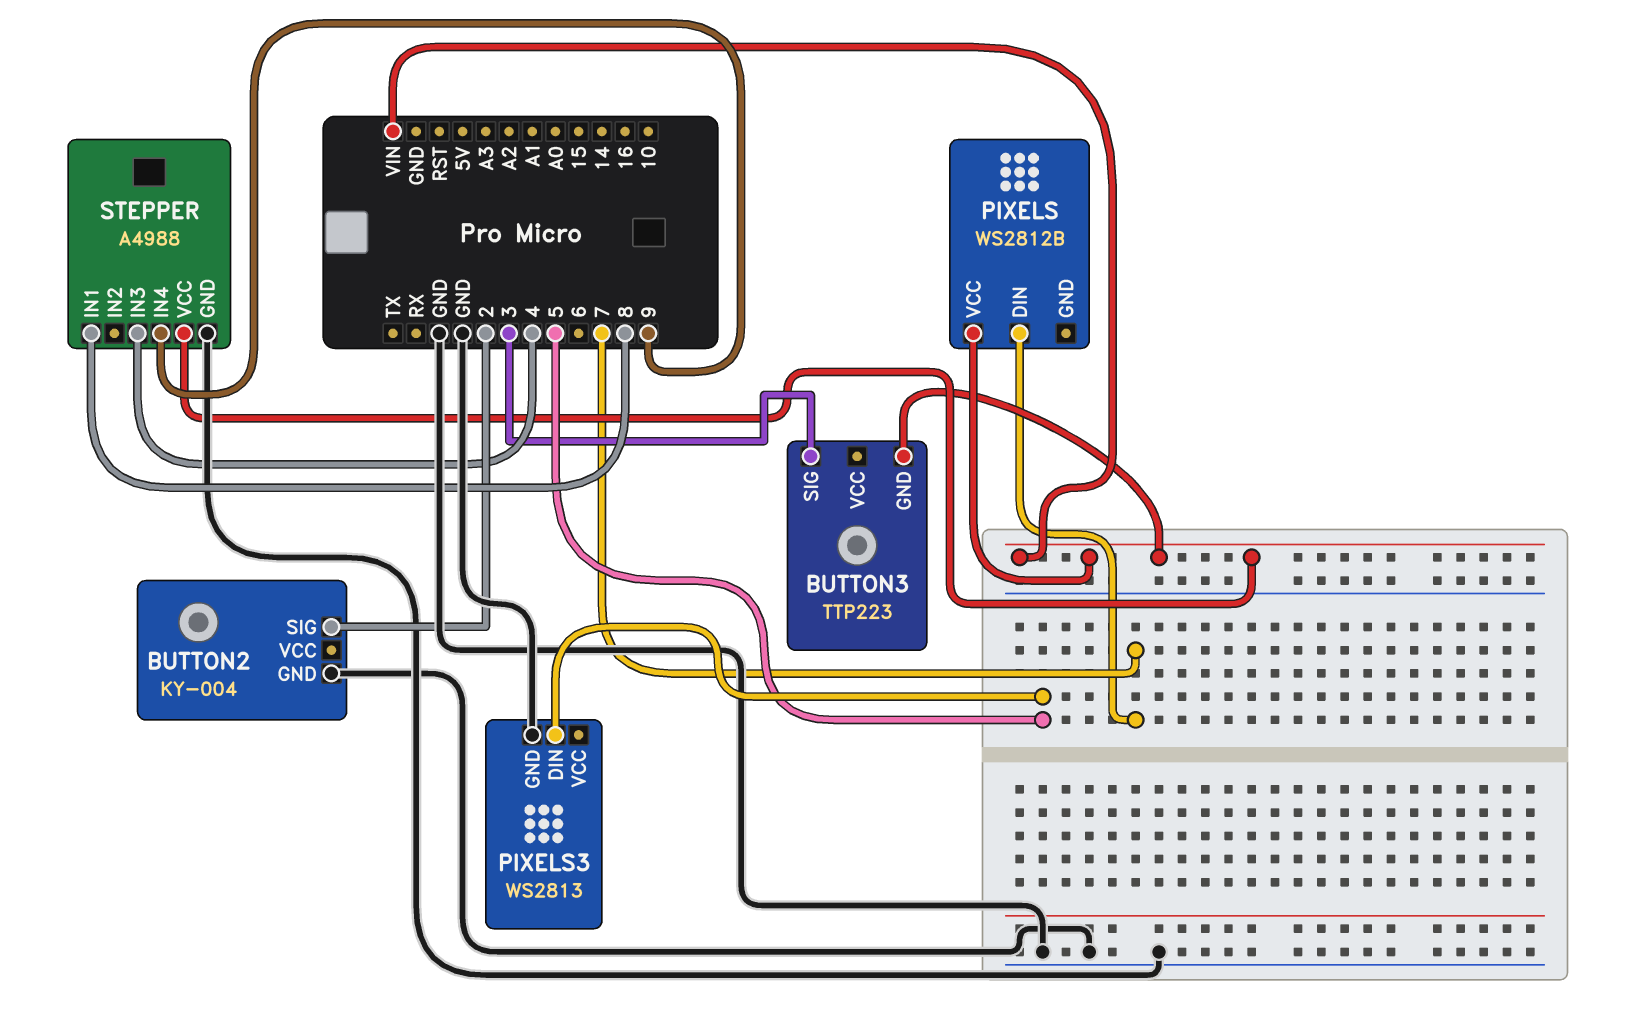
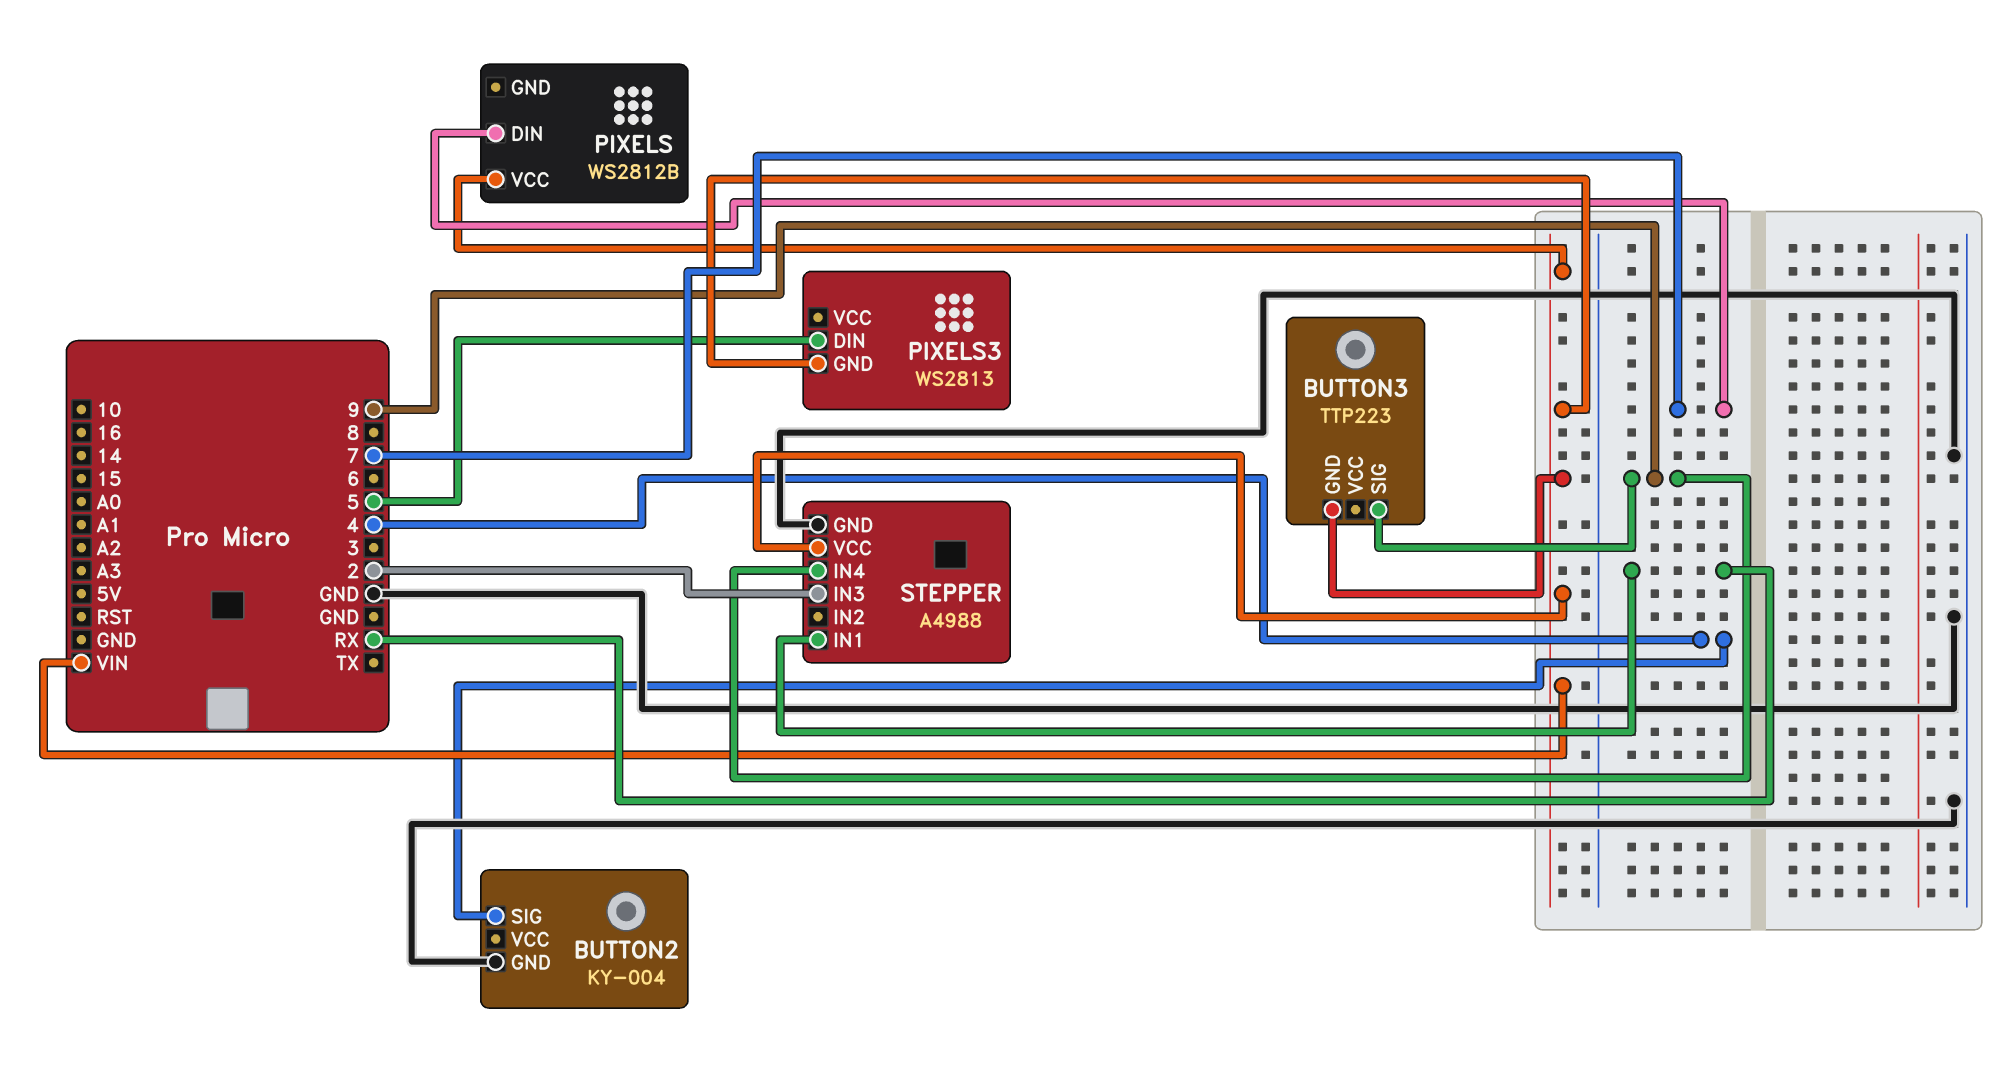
BUTTON2 pin SIG: 2 -> 4
BUTTON3 pin SIG: 3 -> 9
PIXELS3 pin GND: GND -> VIN
STEPPER pin IN1: 8 -> RX
STEPPER pin IN3: 4 -> 2

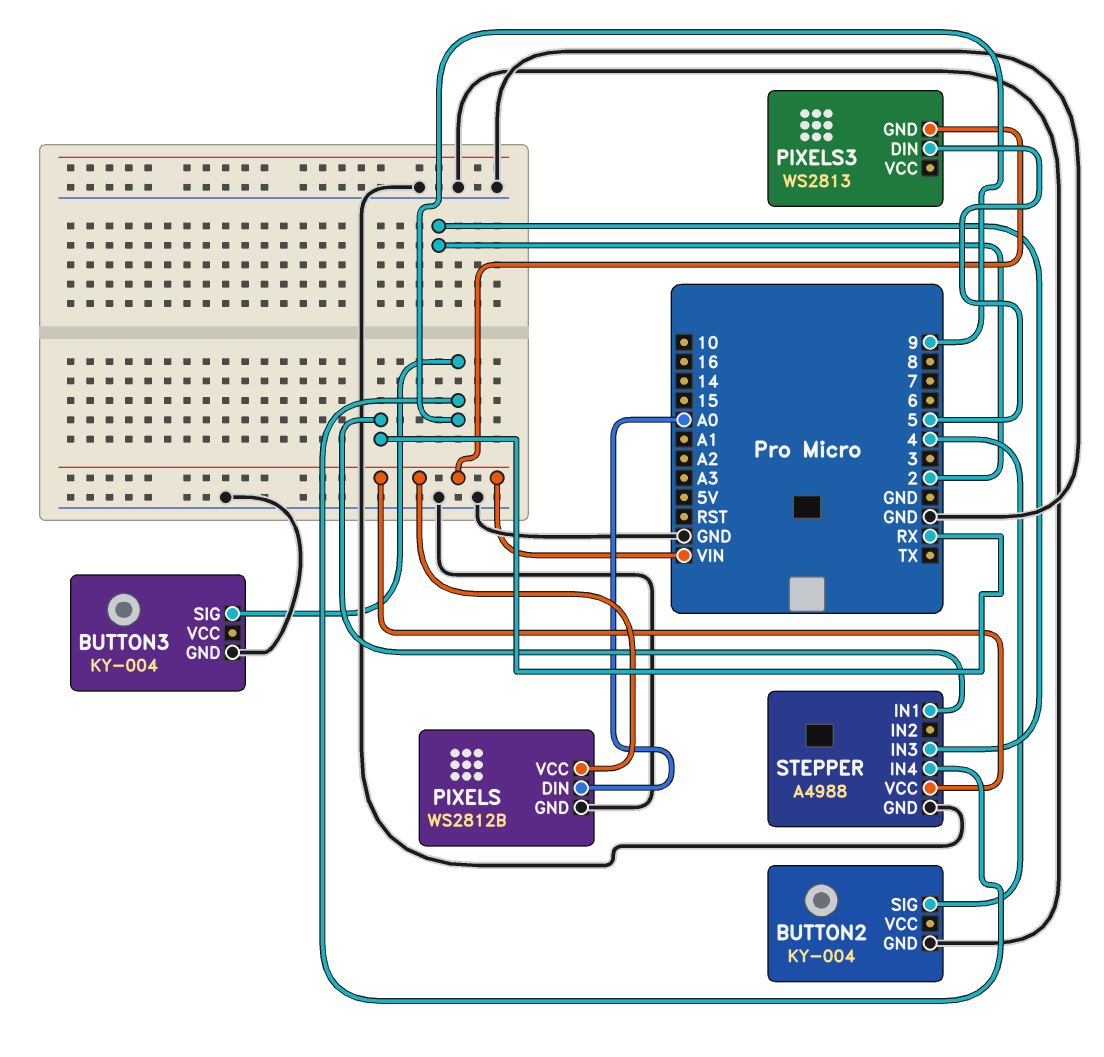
BUTTON3: TTP223 -> KY-004
BUTTON3 pin GND: VIN -> GND
PIXELS pin DIN: 7 -> A0
PIXELS pin GND: none -> GND

